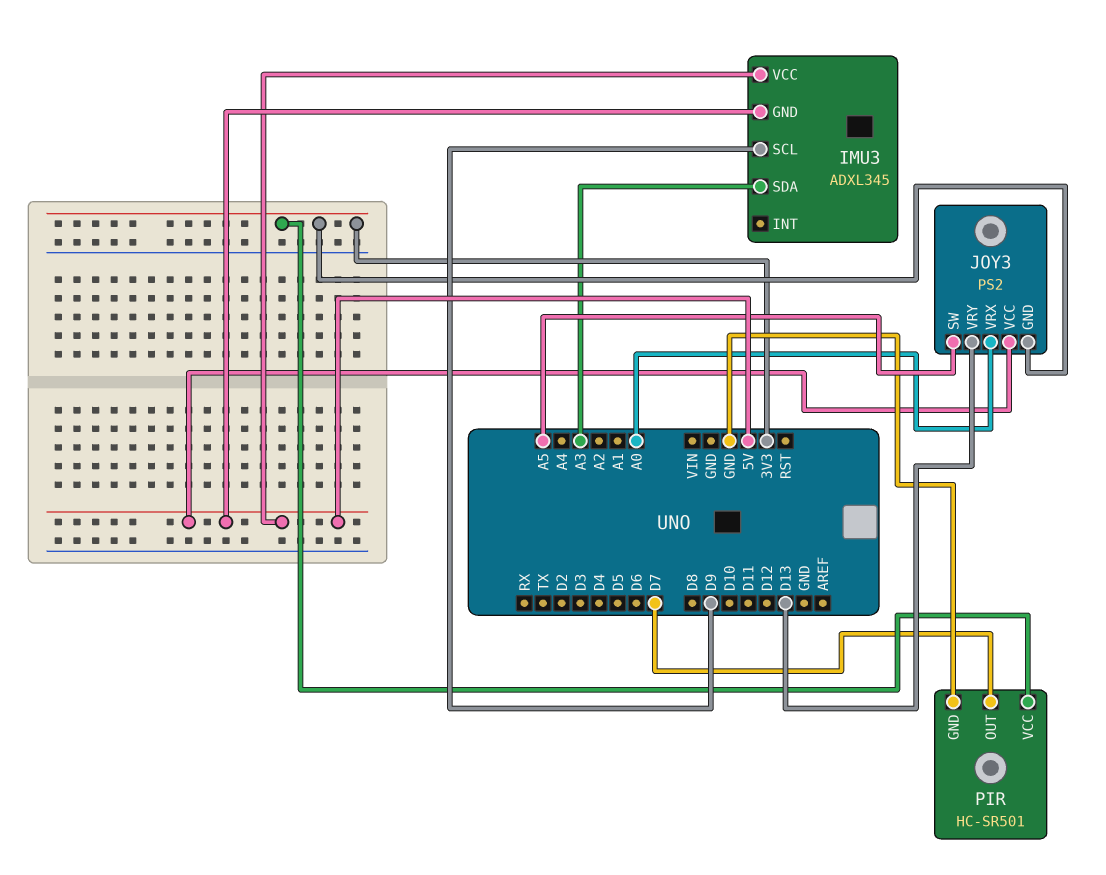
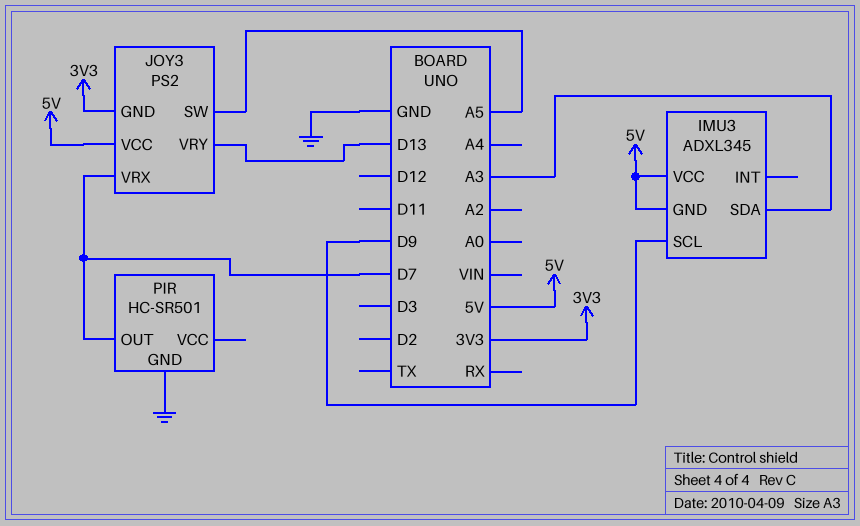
JOY3 pin VRX: A0 -> D7
PIR pin VCC: 3V3 -> none

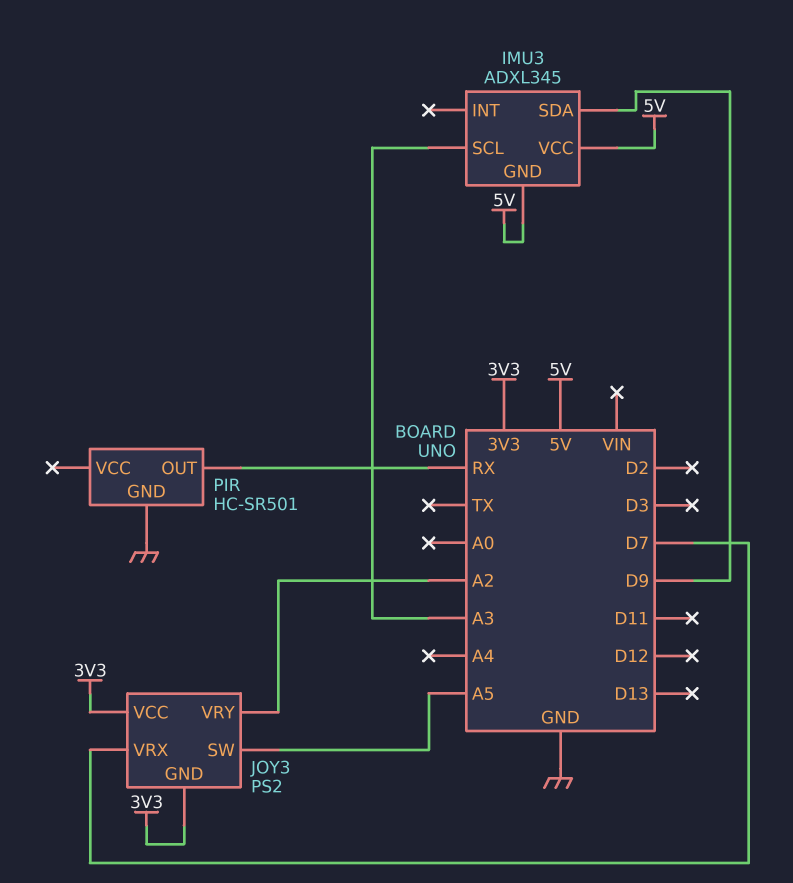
IMU3 pin SCL: D9 -> A3
IMU3 pin SDA: A3 -> D9
JOY3 pin VCC: 5V -> 3V3
JOY3 pin VRY: D13 -> A2
PIR pin OUT: D7 -> RX

